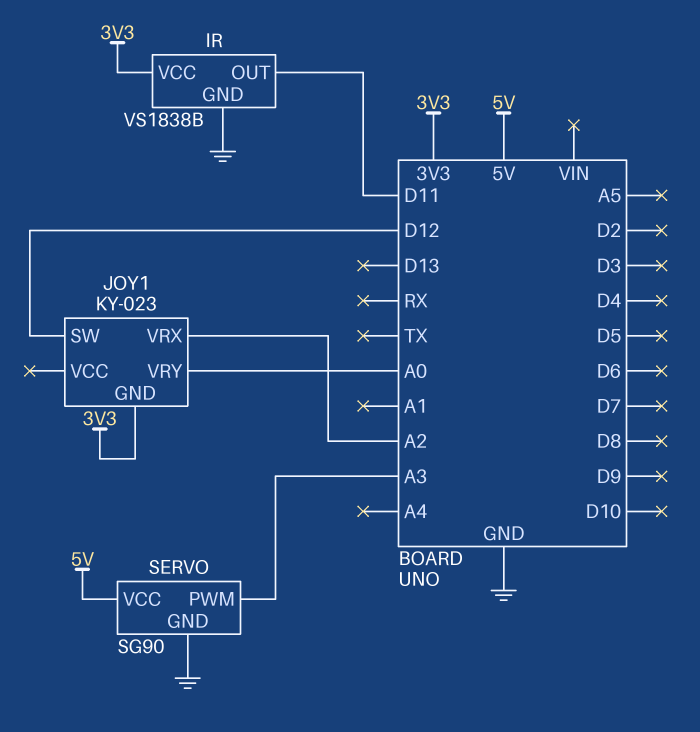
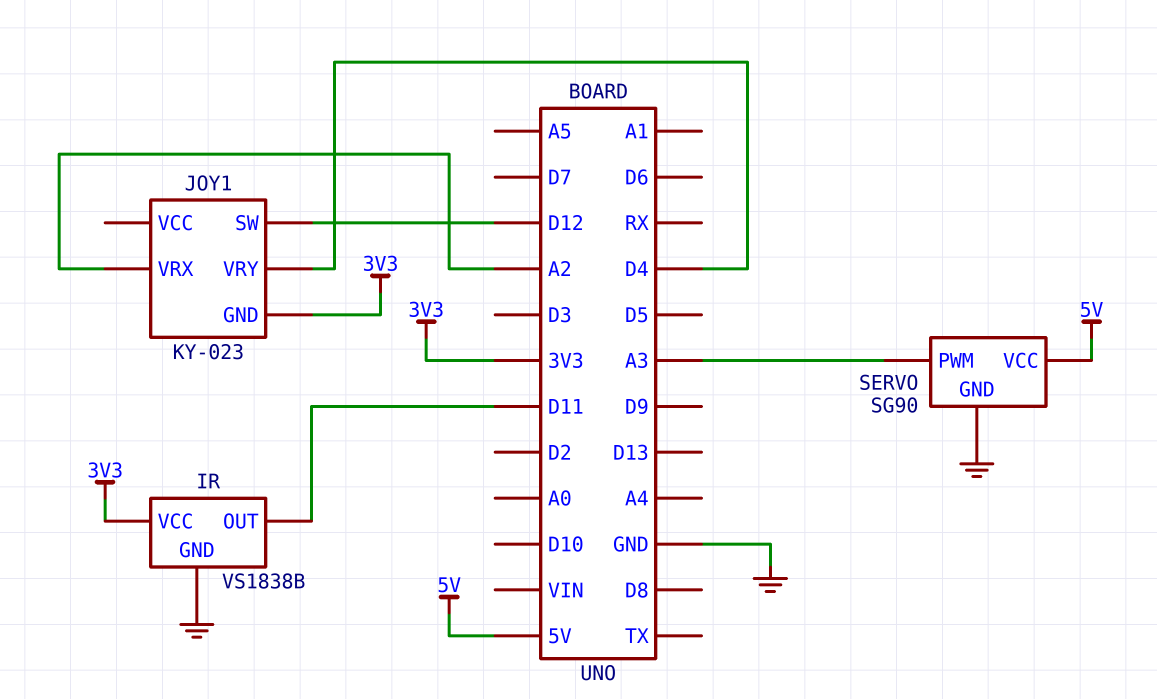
JOY1 pin VRY: A0 -> D4

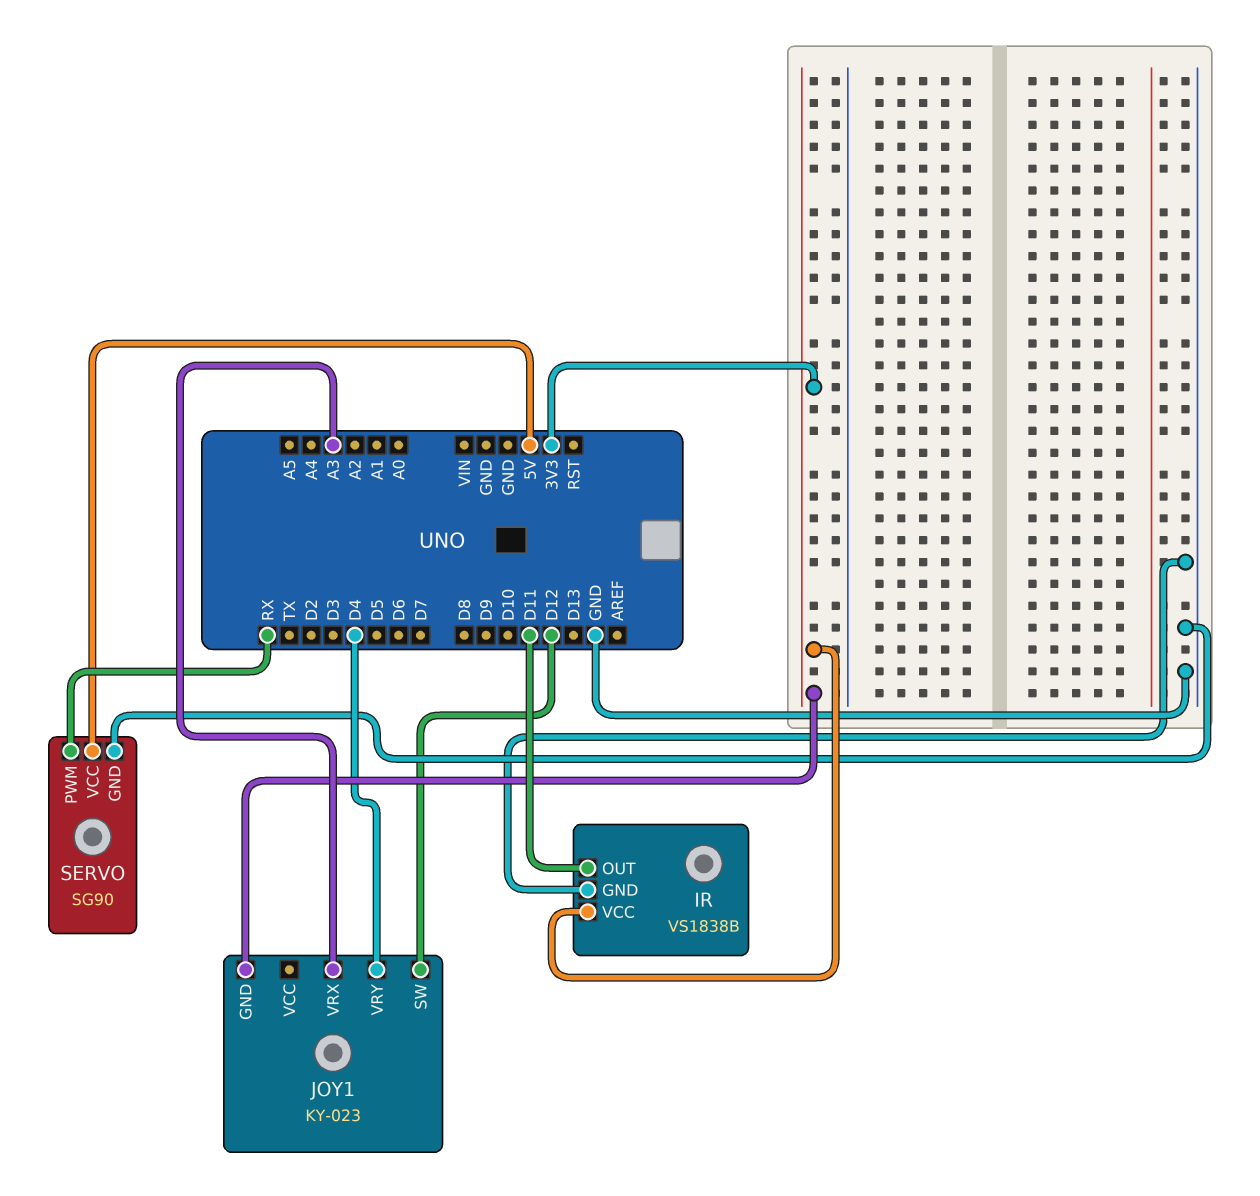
JOY1 pin VRX: A2 -> A3
SERVO pin PWM: A3 -> RX

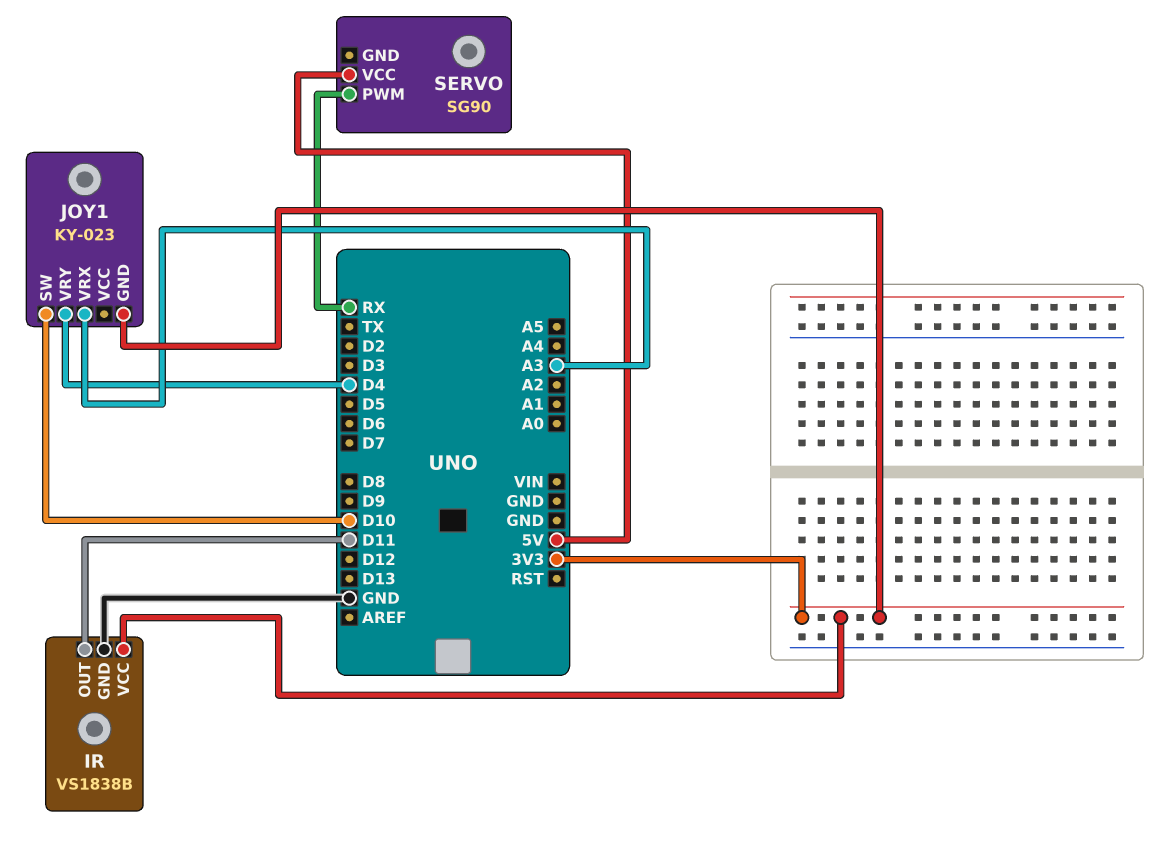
JOY1 pin SW: D12 -> D10
SERVO pin GND: GND -> none

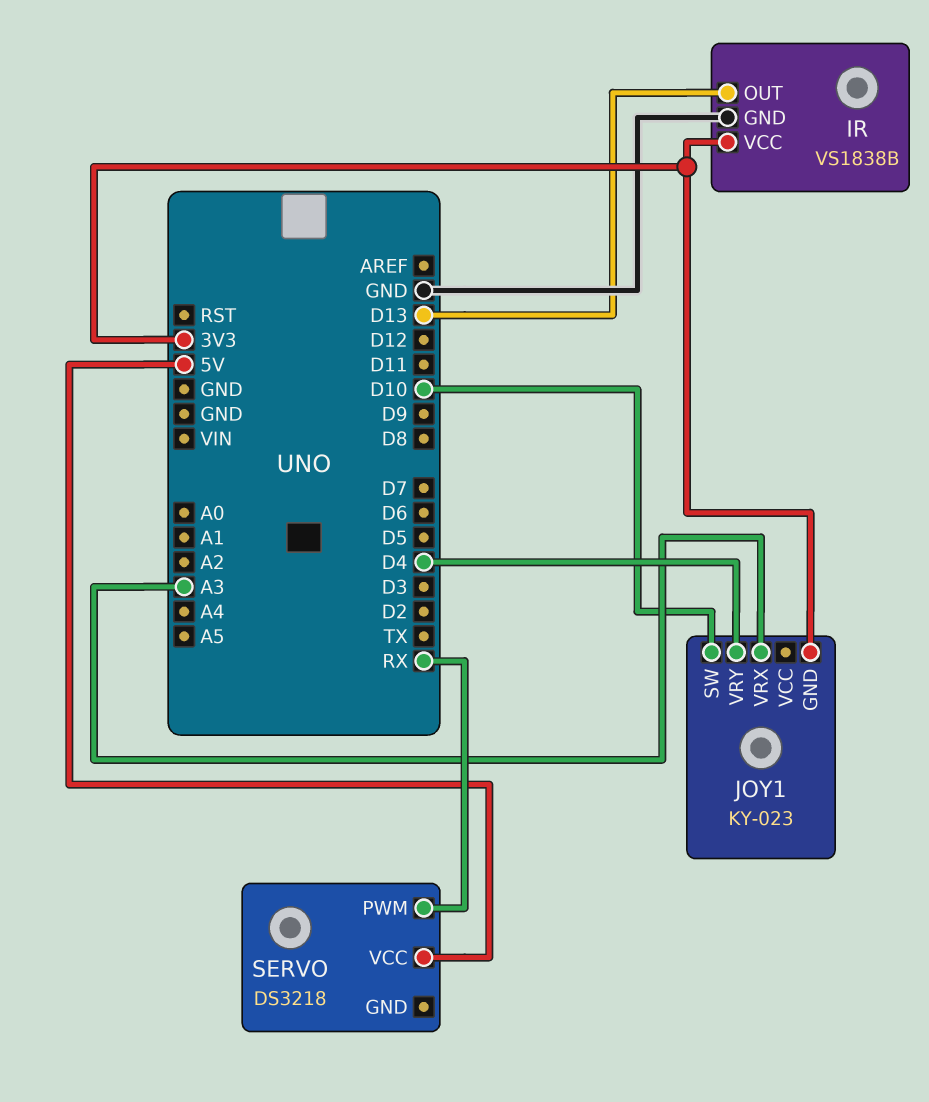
IR pin OUT: D11 -> D13
SERVO: SG90 -> DS3218

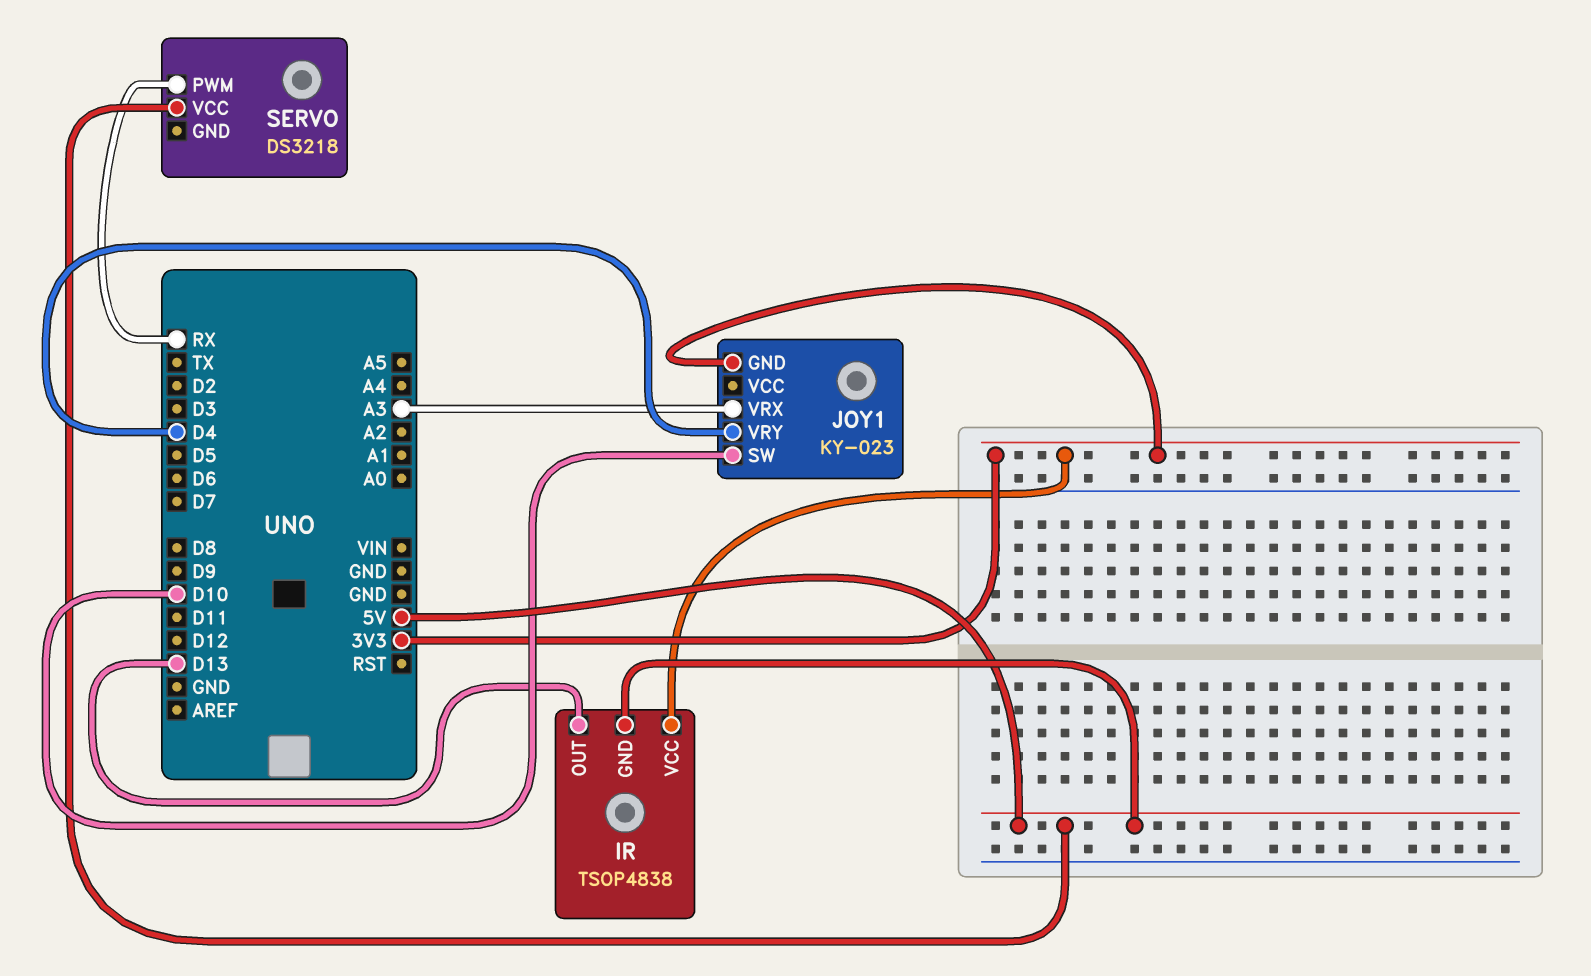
IR: VS1838B -> TSOP4838
IR pin GND: GND -> 5V

